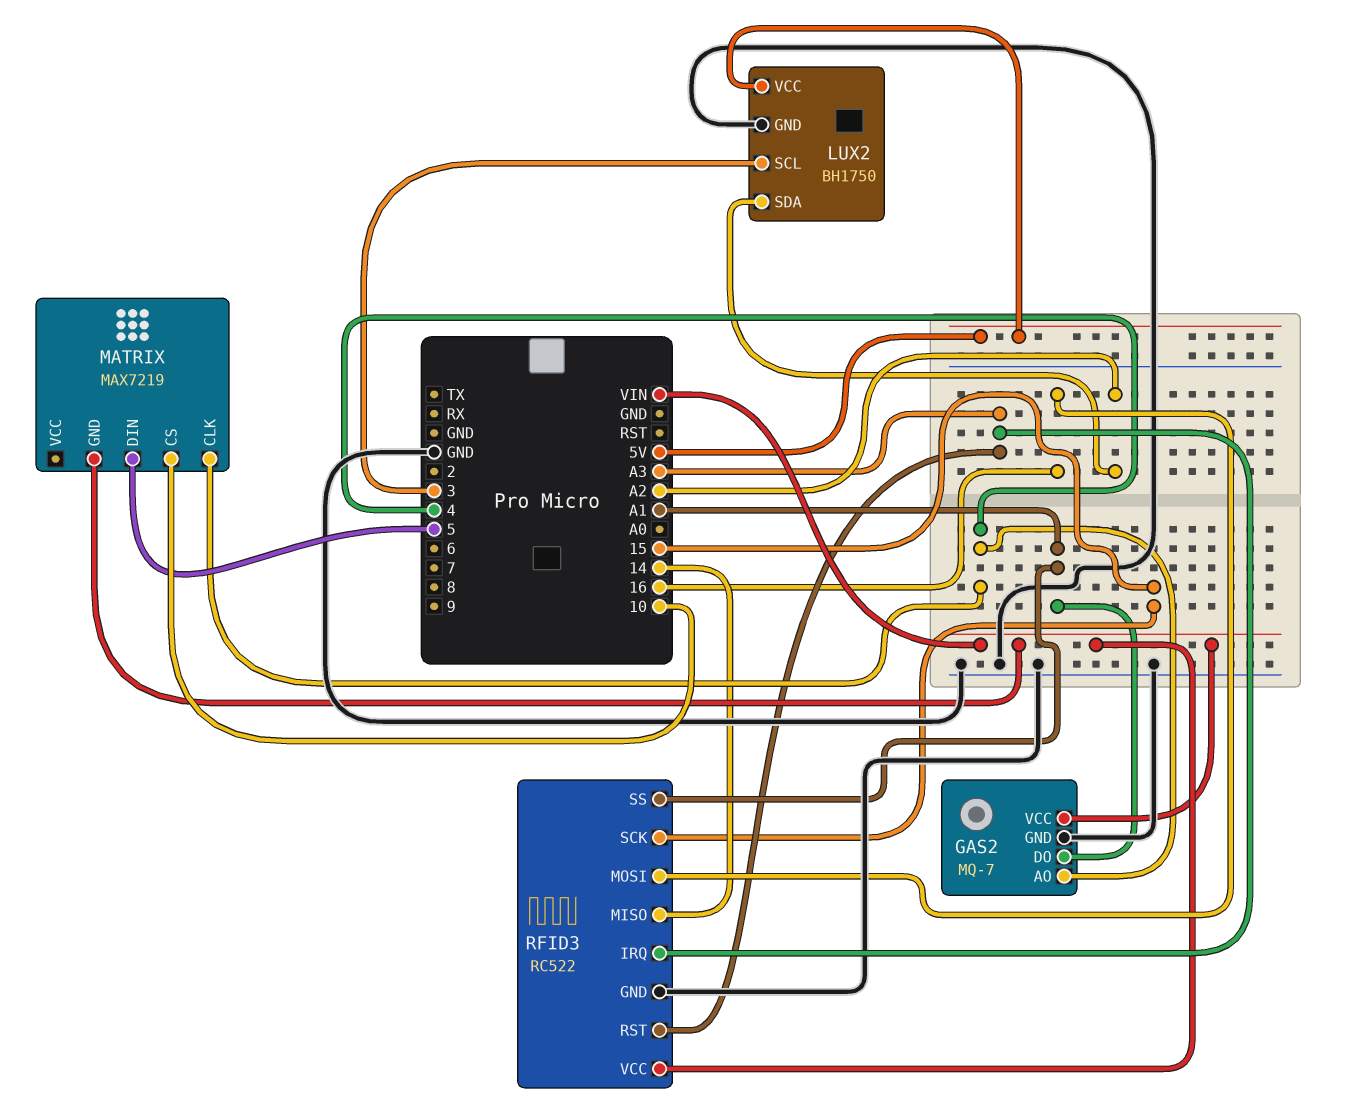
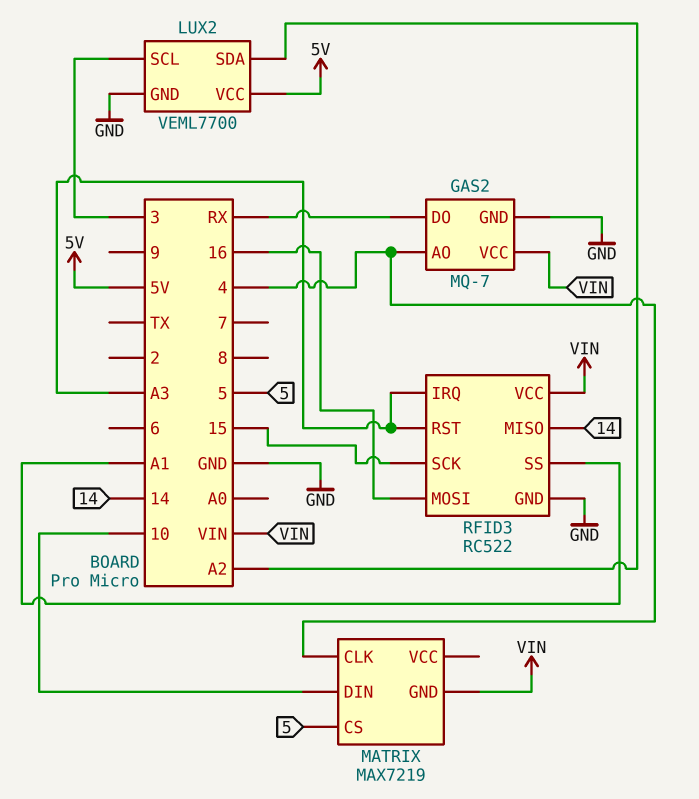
GAS2 pin DO: A1 -> RX
LUX2: BH1750 -> VEML7700
MATRIX pin CS: 10 -> 5
MATRIX pin DIN: 5 -> 10

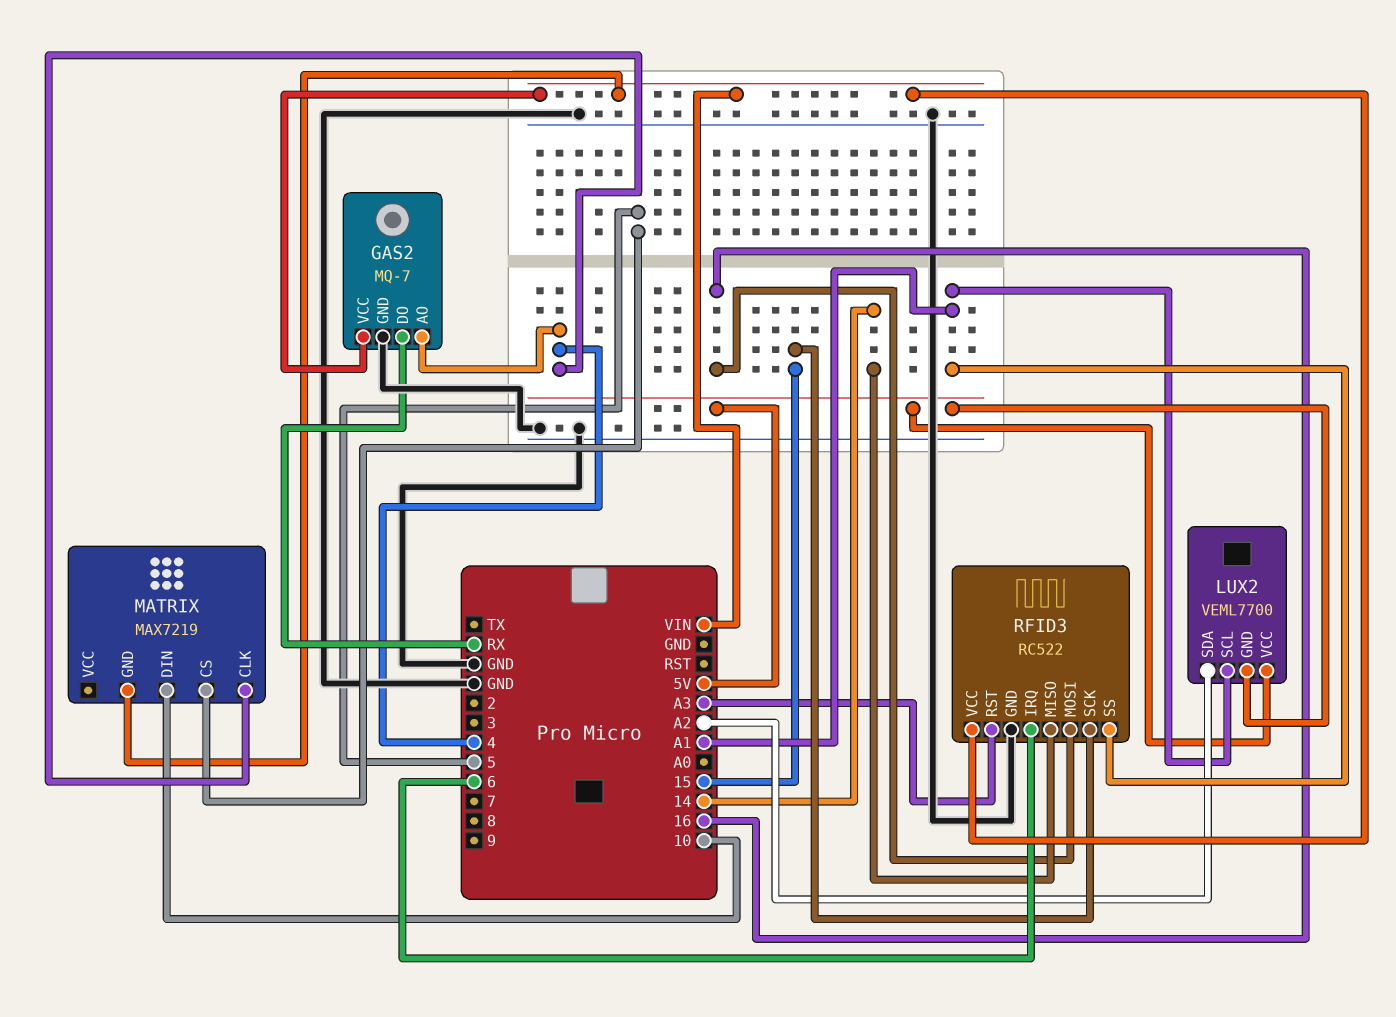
LUX2 pin GND: GND -> 5V
LUX2 pin SCL: 3 -> A1
RFID3 pin IRQ: A3 -> 6

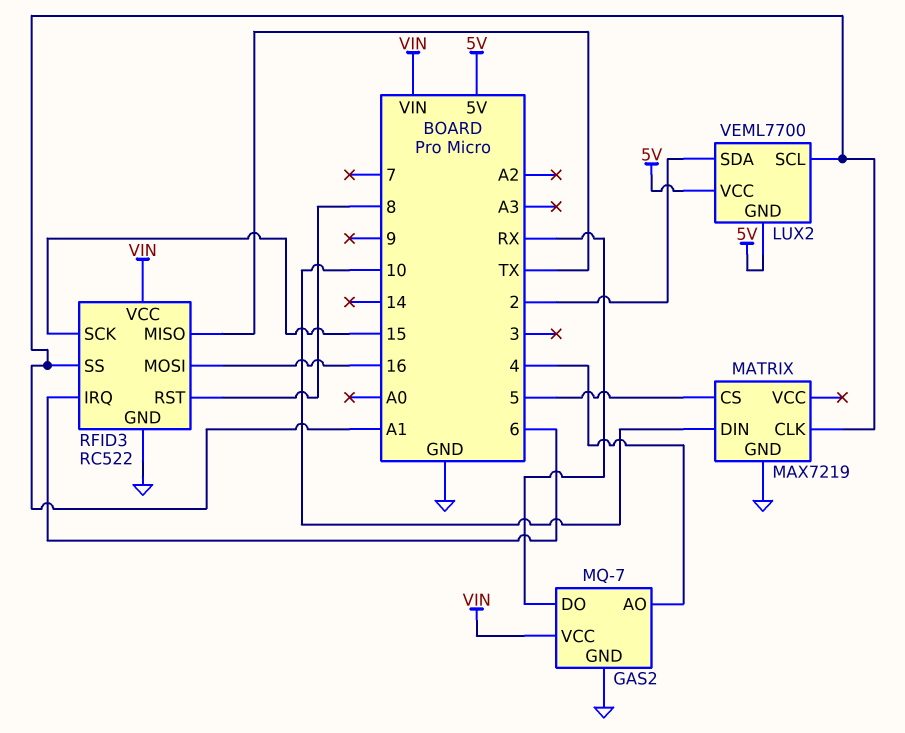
LUX2 pin SDA: A2 -> 2
MATRIX pin CLK: 4 -> A1
MATRIX pin GND: VIN -> GND
RFID3 pin MISO: 14 -> TX
RFID3 pin RST: A3 -> 8

